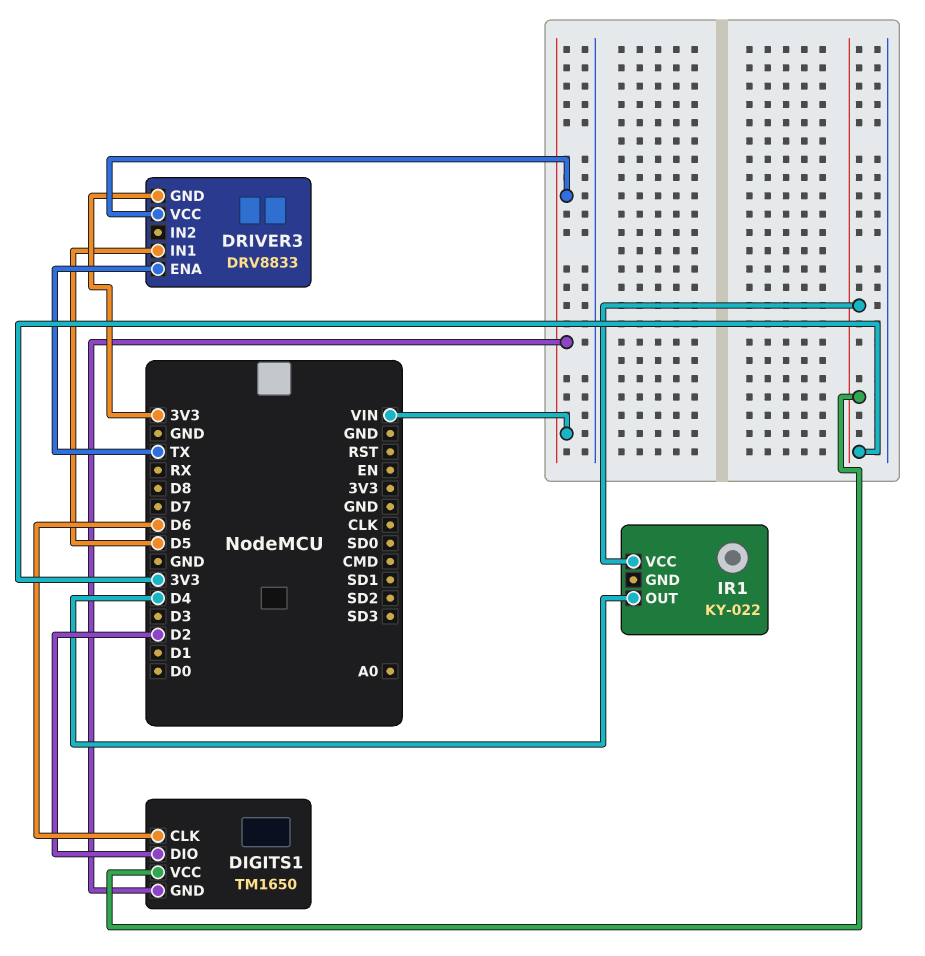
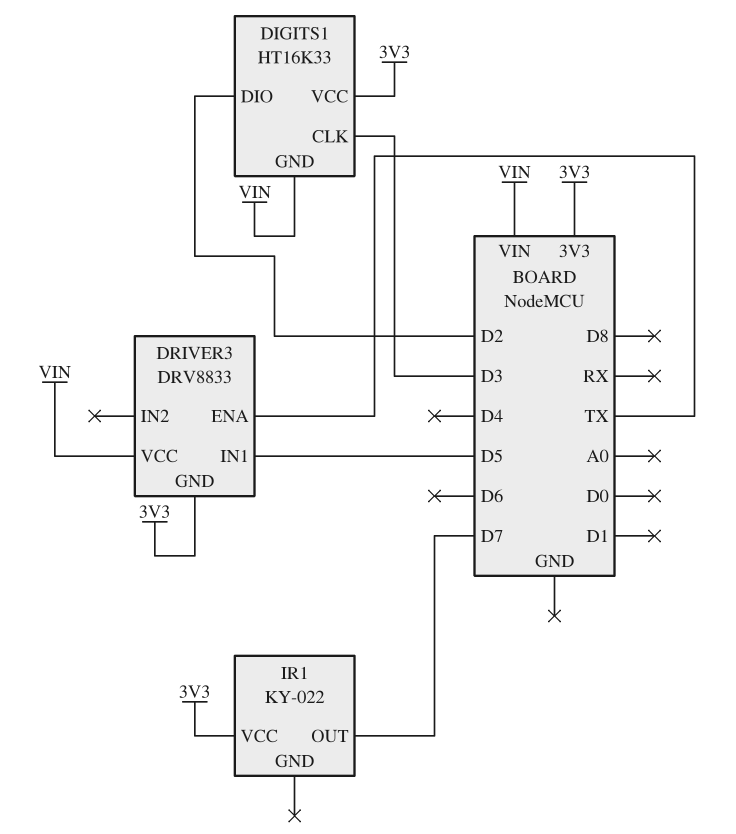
DIGITS1: TM1650 -> HT16K33
DIGITS1 pin CLK: D6 -> D3
IR1 pin OUT: D4 -> D7

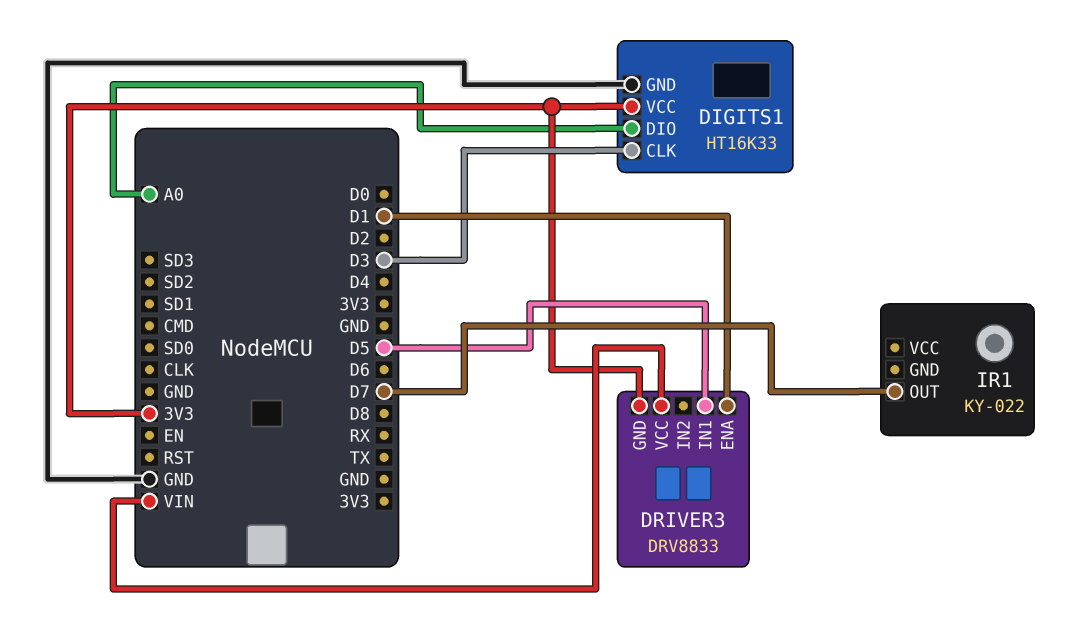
DIGITS1 pin DIO: D2 -> A0
DIGITS1 pin GND: VIN -> GND
DRIVER3 pin ENA: TX -> D1
IR1 pin VCC: 3V3 -> none

